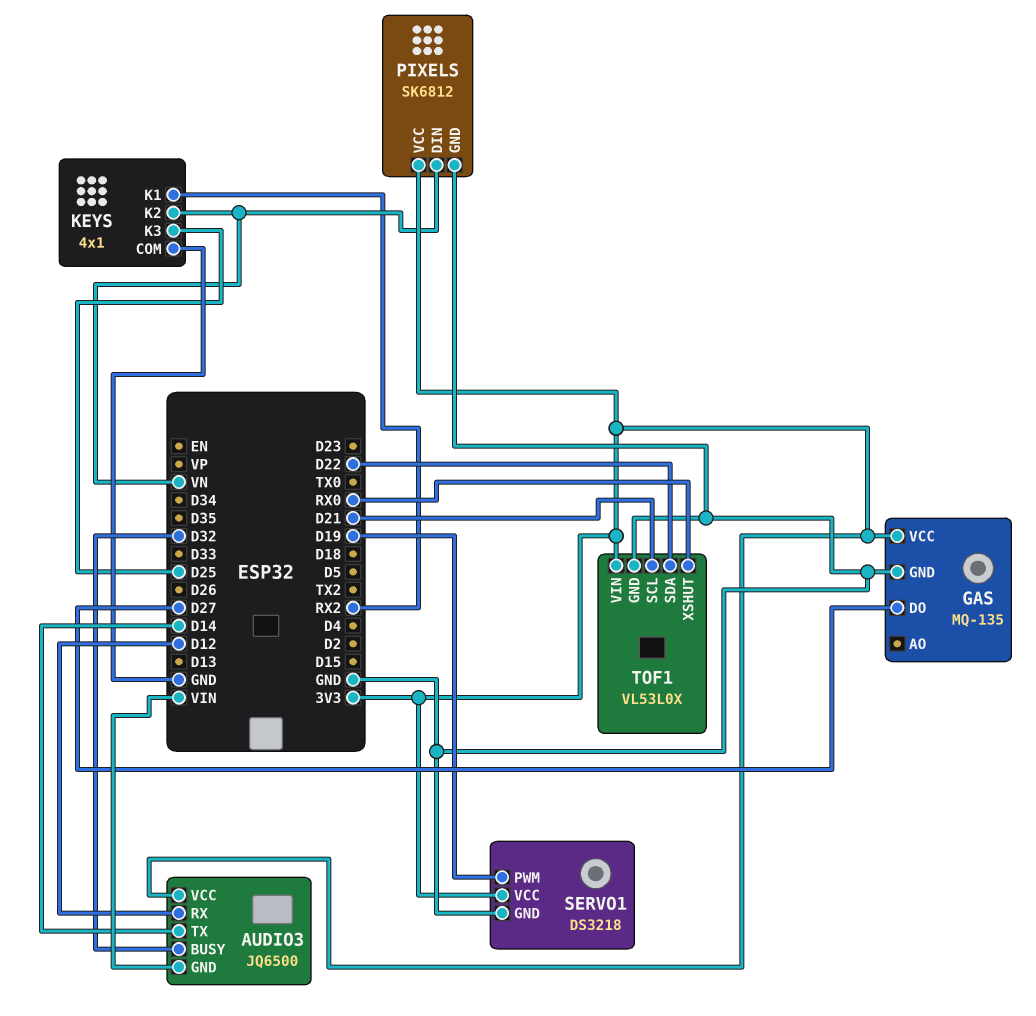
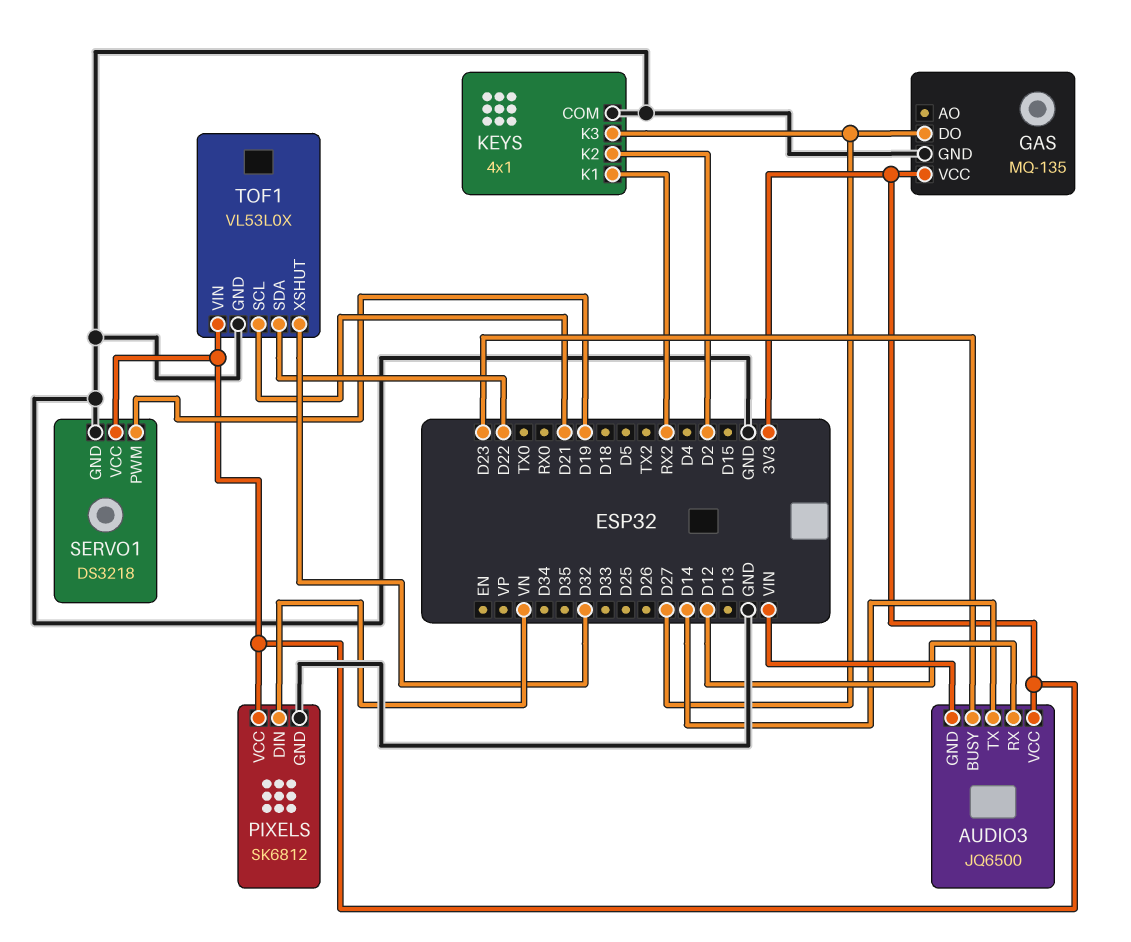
AUDIO3 pin BUSY: D32 -> D23
KEYS pin K2: VN -> D2
KEYS pin K3: D25 -> D27
TOF1 pin XSHUT: RX0 -> D32

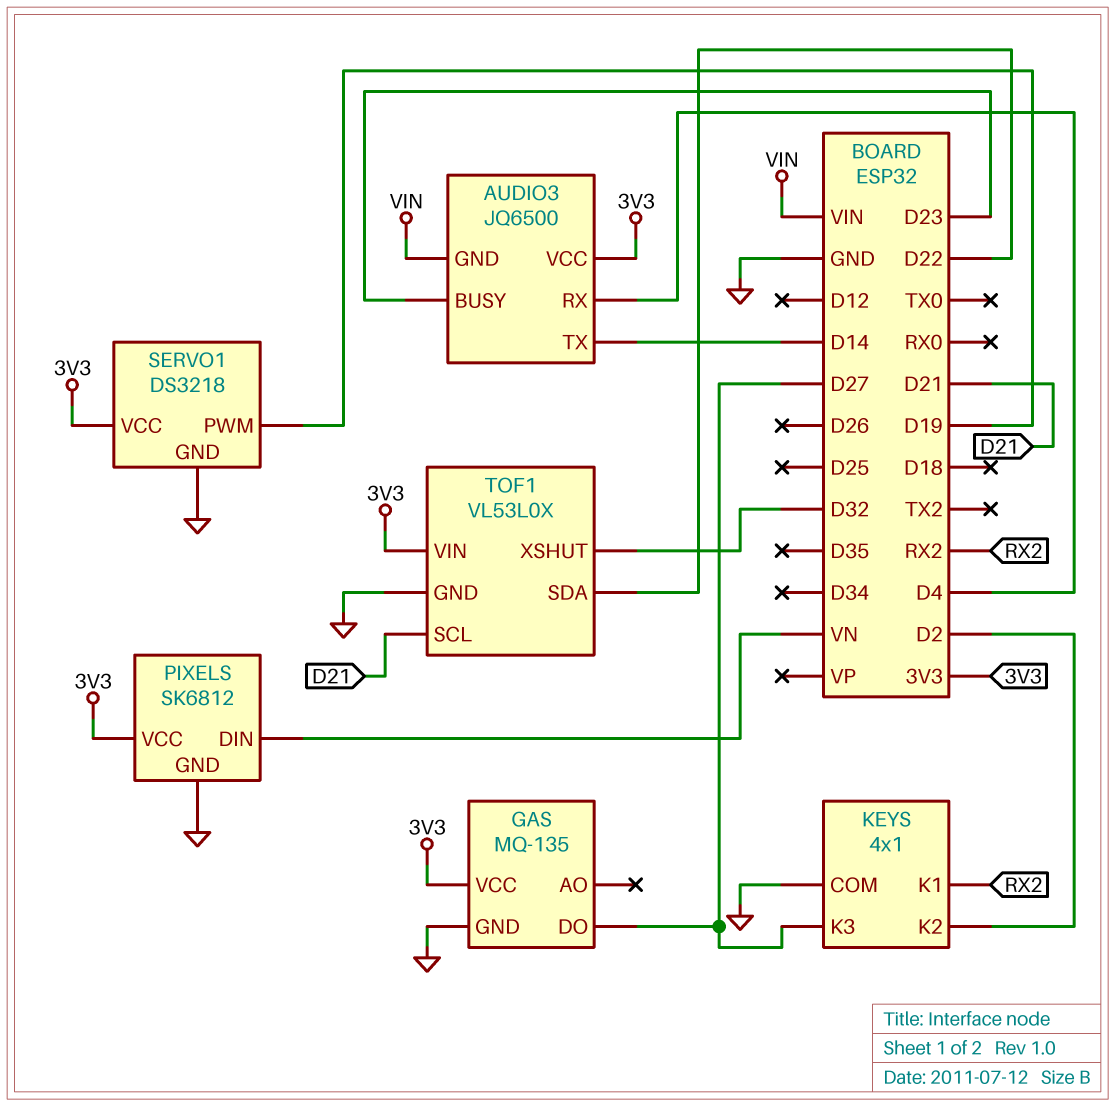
AUDIO3 pin RX: D12 -> D4

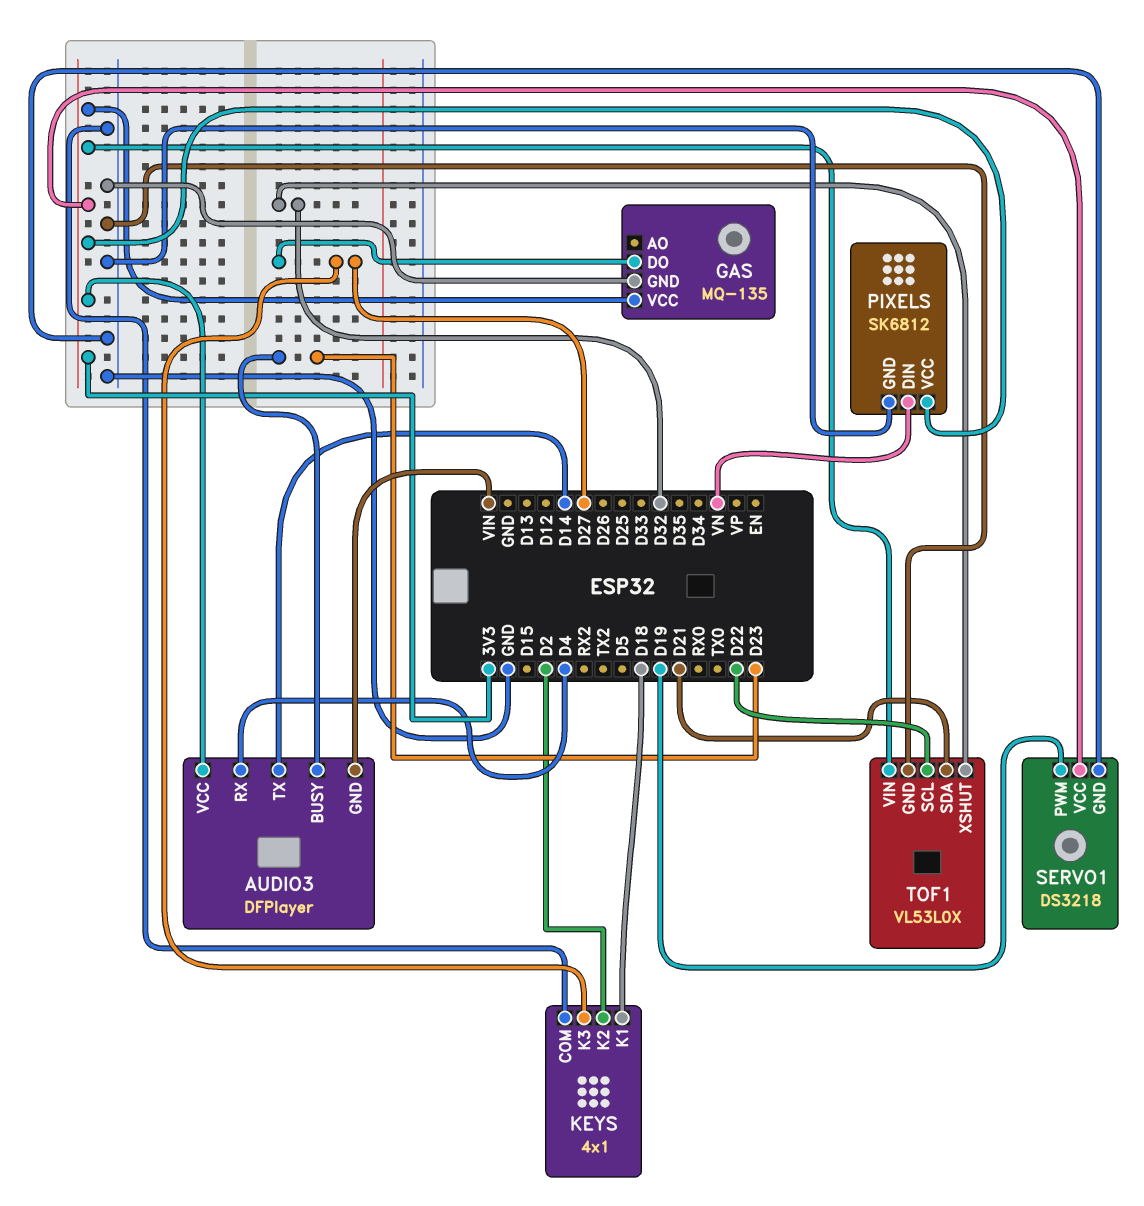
AUDIO3: JQ6500 -> DFPlayer
KEYS pin K1: RX2 -> D18
TOF1 pin SCL: D21 -> D22
TOF1 pin SDA: D22 -> D21

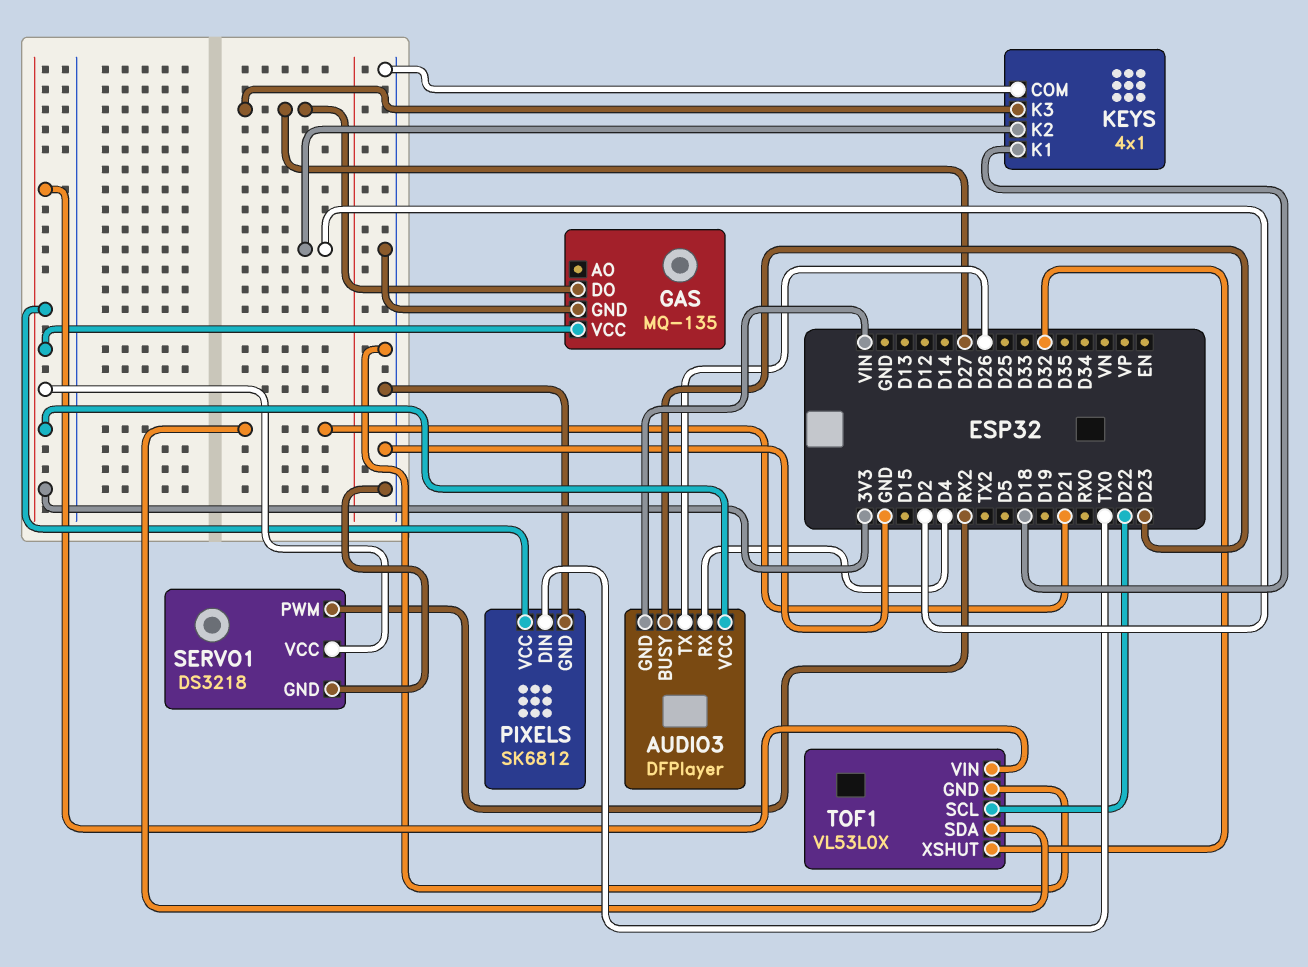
AUDIO3 pin TX: D14 -> D26
PIXELS pin DIN: VN -> TX0
SERVO1 pin PWM: D19 -> RX2

